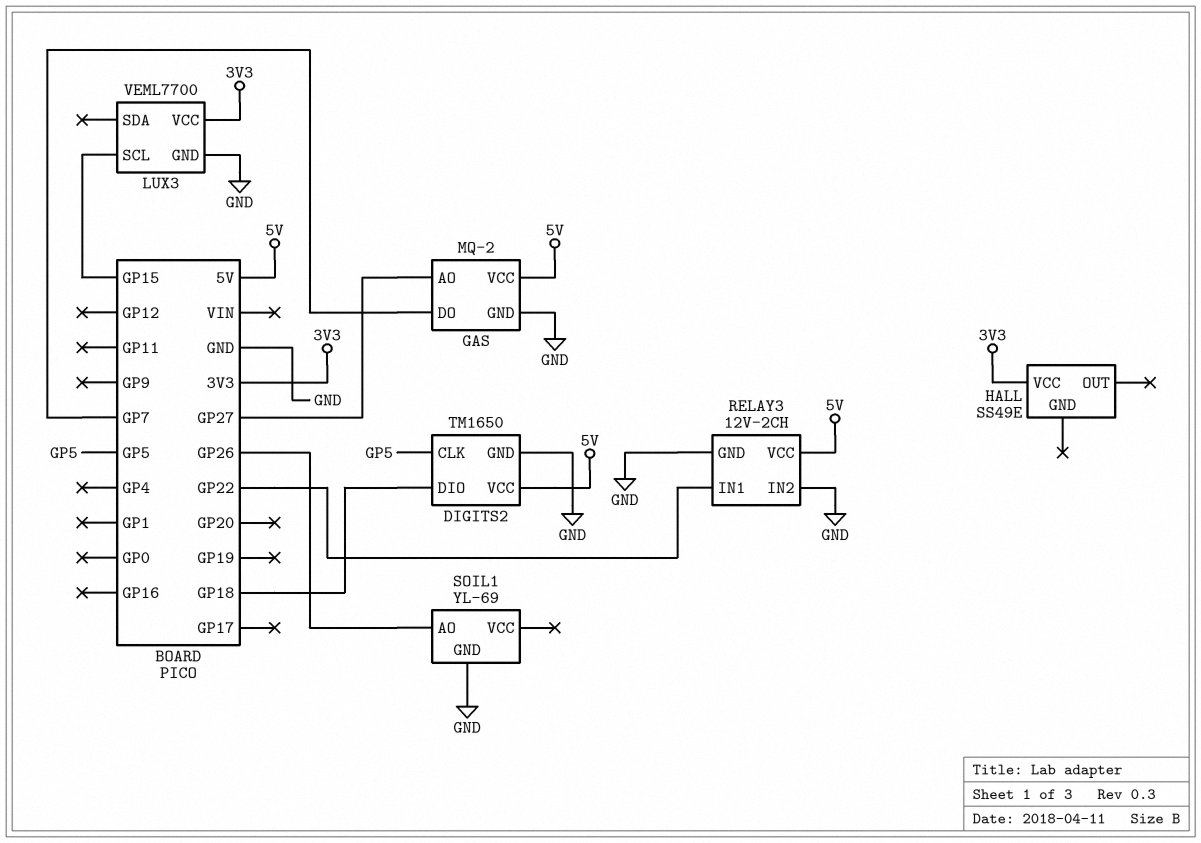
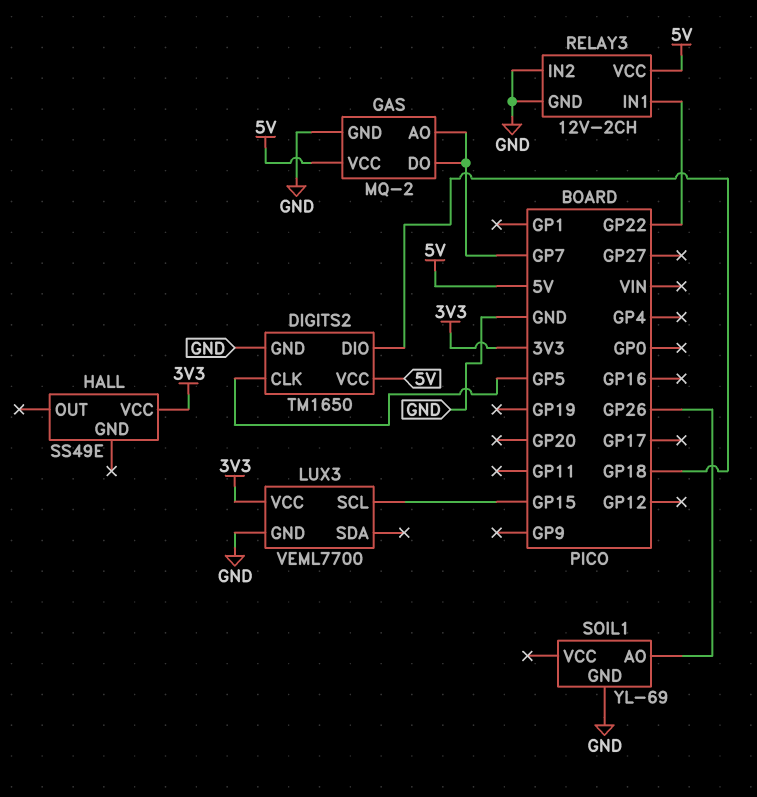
GAS pin AO: GP27 -> GP7

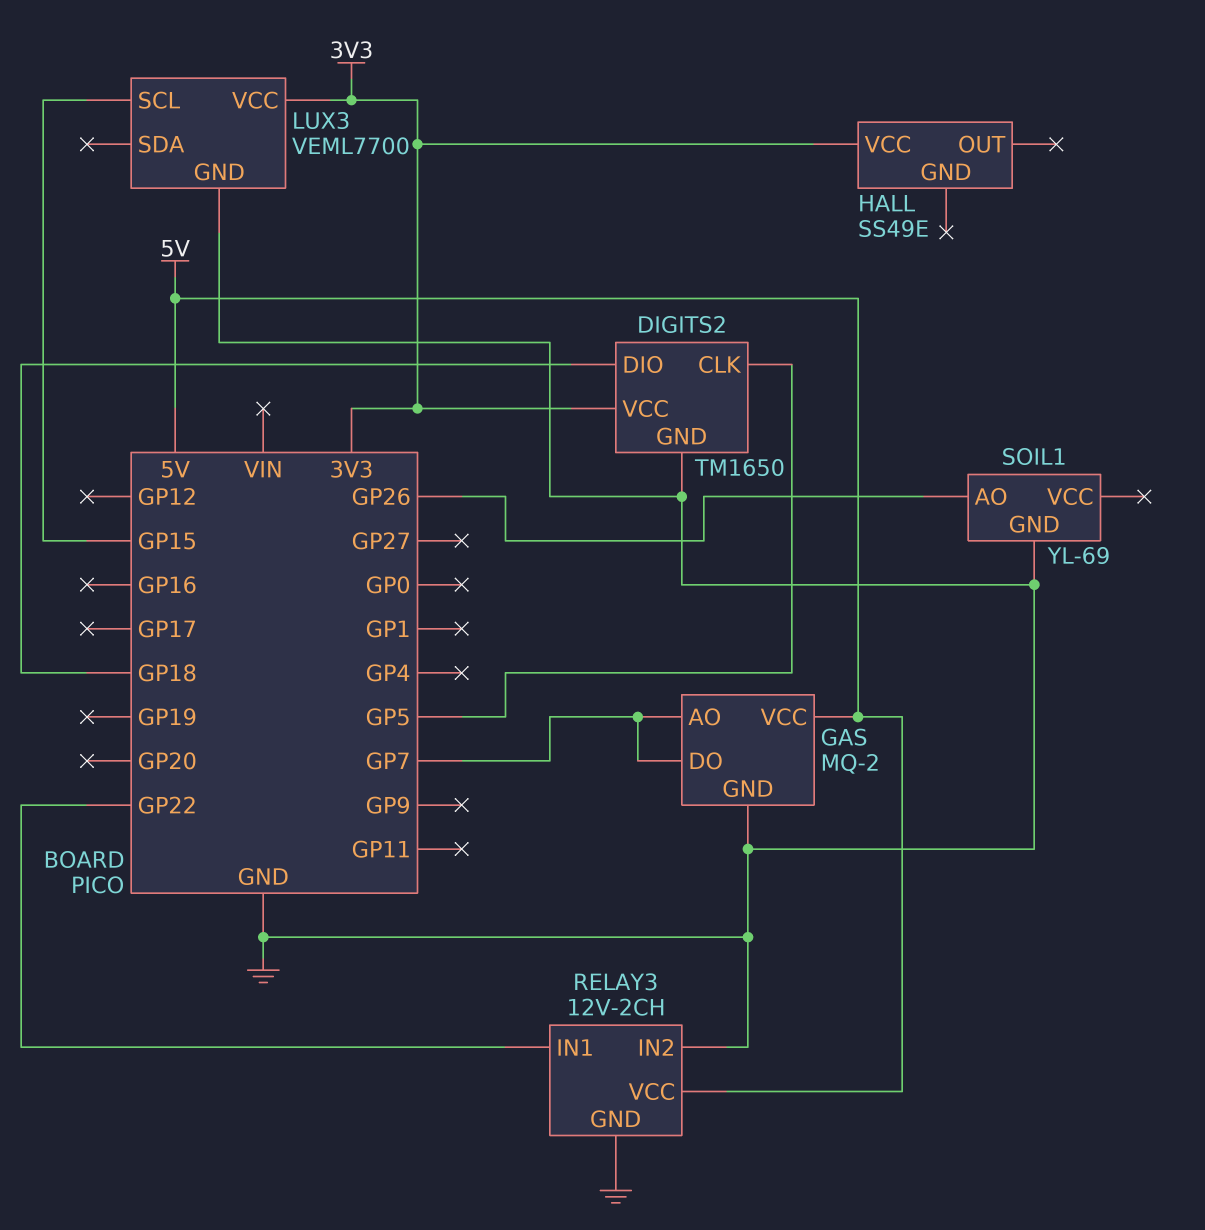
DIGITS2 pin VCC: 5V -> 3V3

